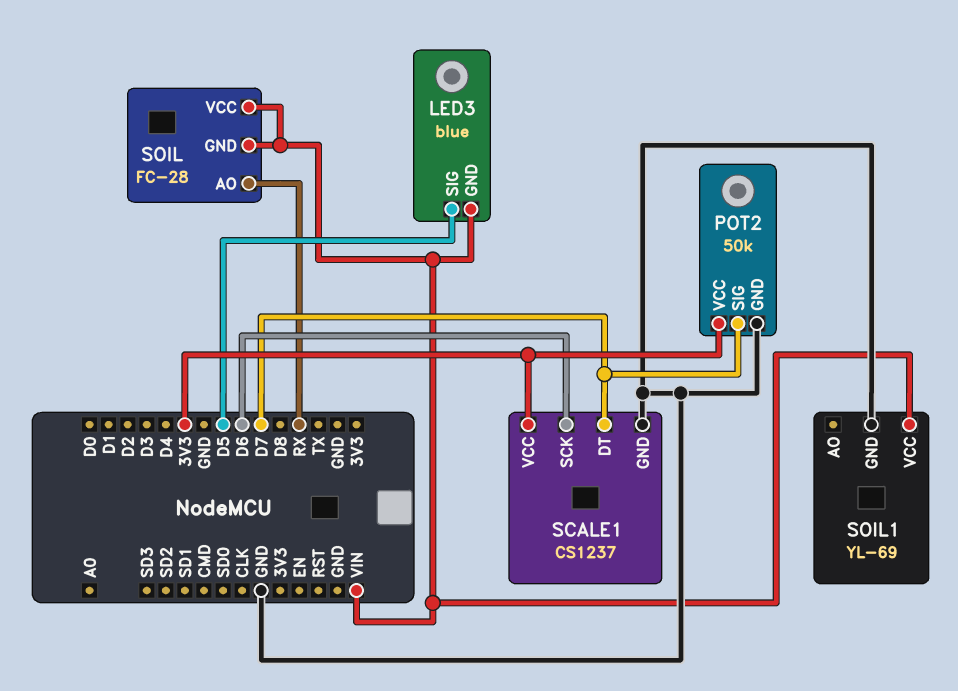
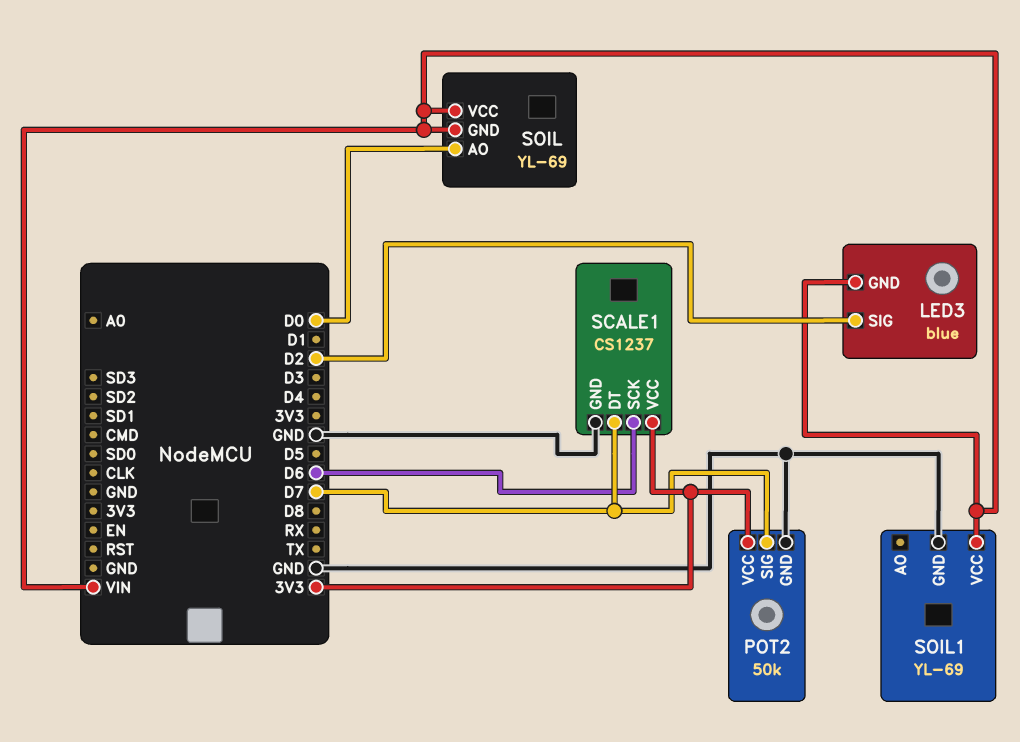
LED3 pin SIG: D5 -> D2
SOIL: FC-28 -> YL-69
SOIL pin AO: RX -> D0

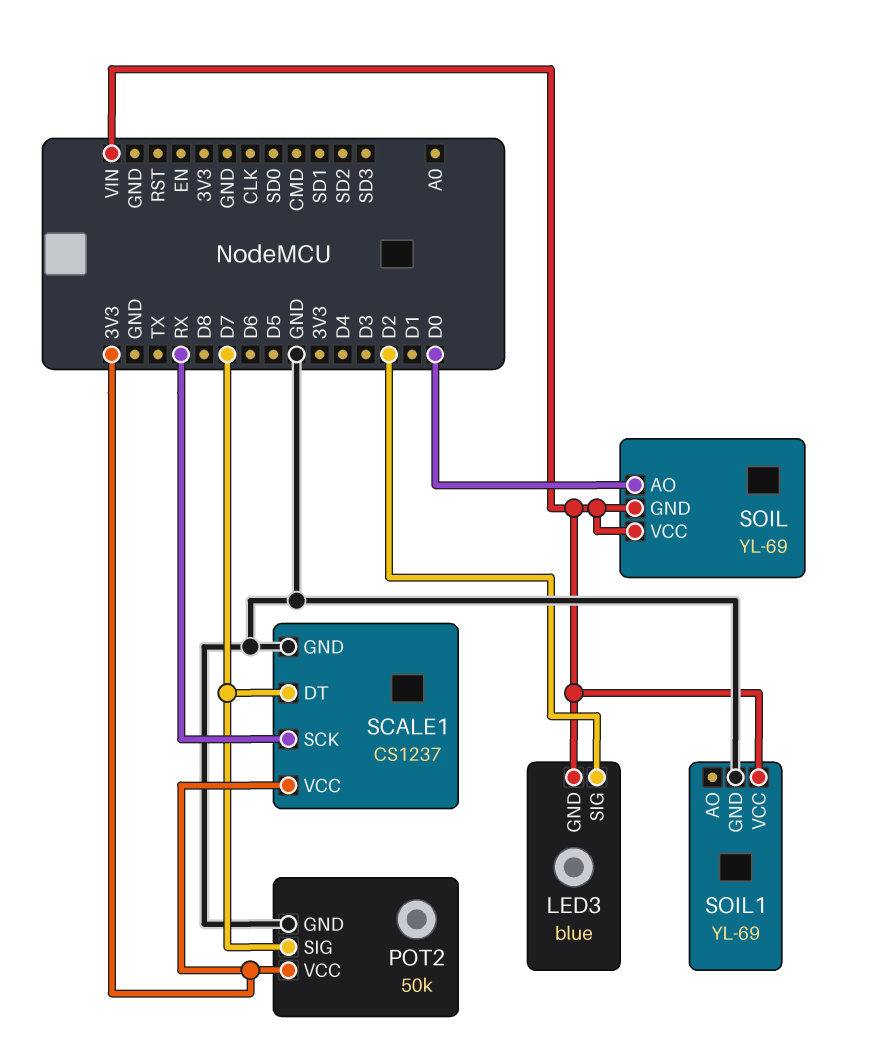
SCALE1 pin SCK: D6 -> RX

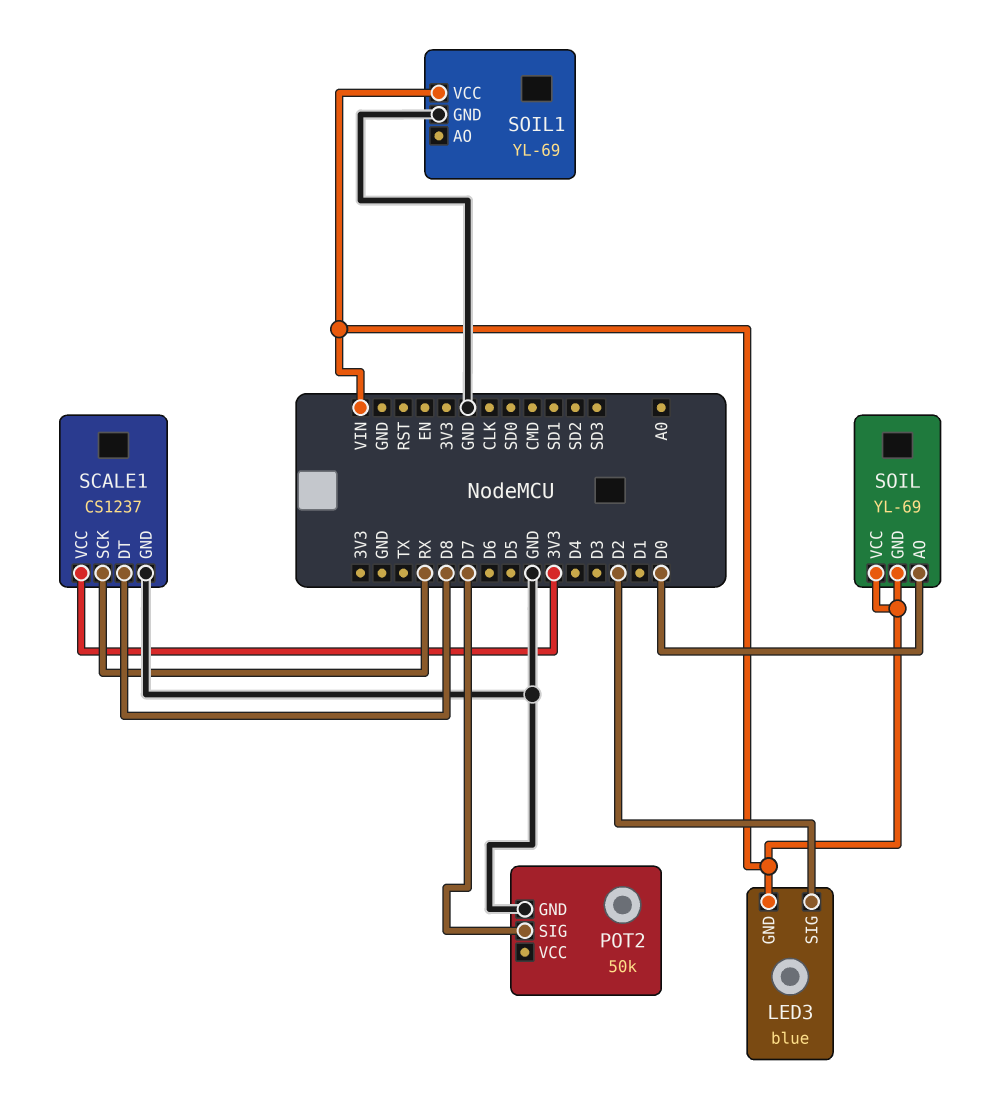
POT2 pin VCC: 3V3 -> none
SCALE1 pin DT: D7 -> D8

